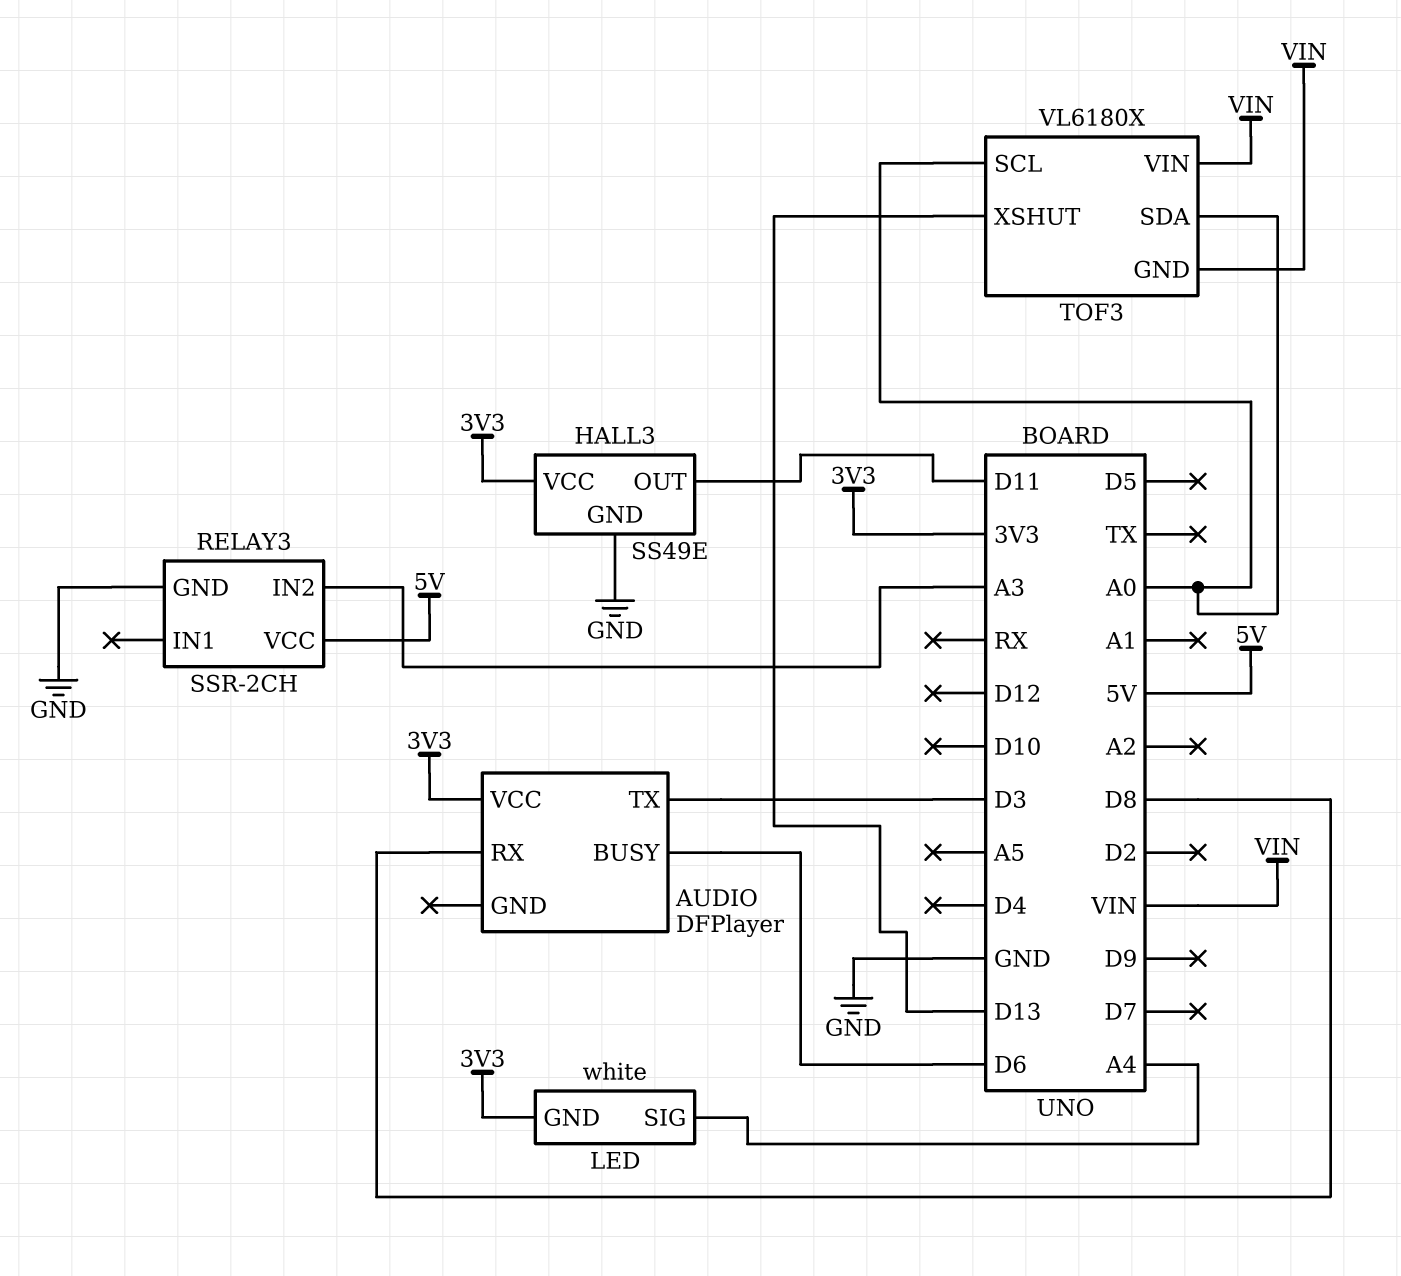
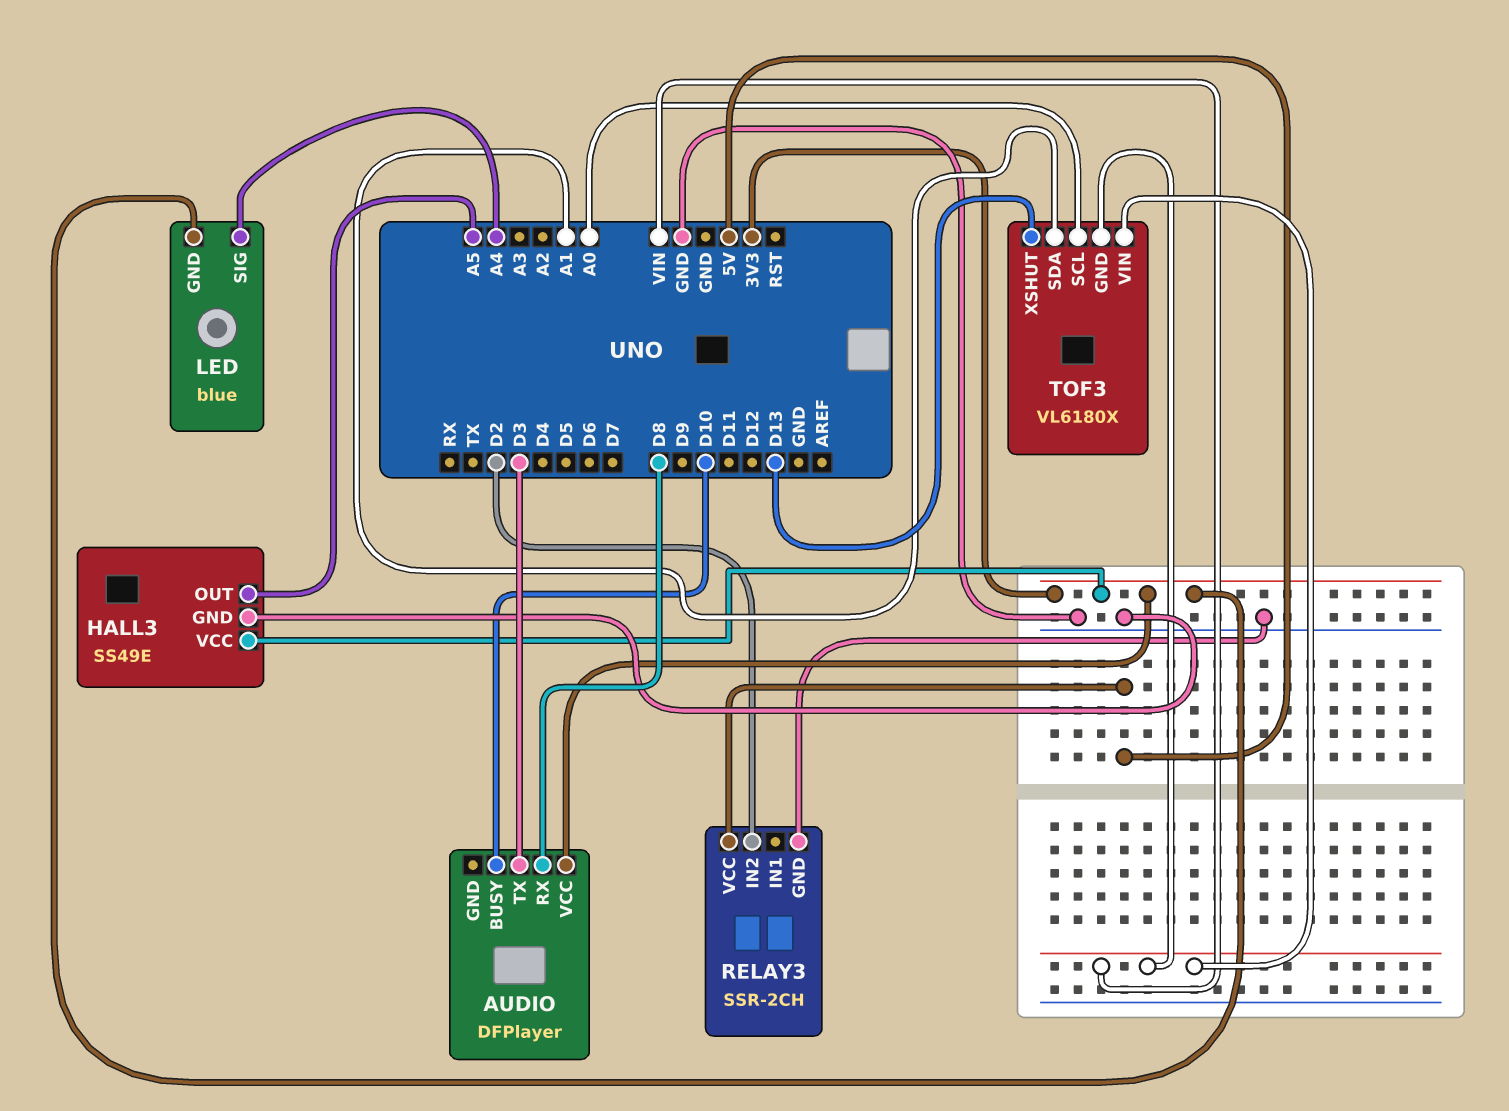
AUDIO pin BUSY: D6 -> D10
HALL3 pin OUT: D11 -> A5
LED: white -> blue
RELAY3 pin IN2: A3 -> D2
TOF3 pin SDA: A0 -> A1

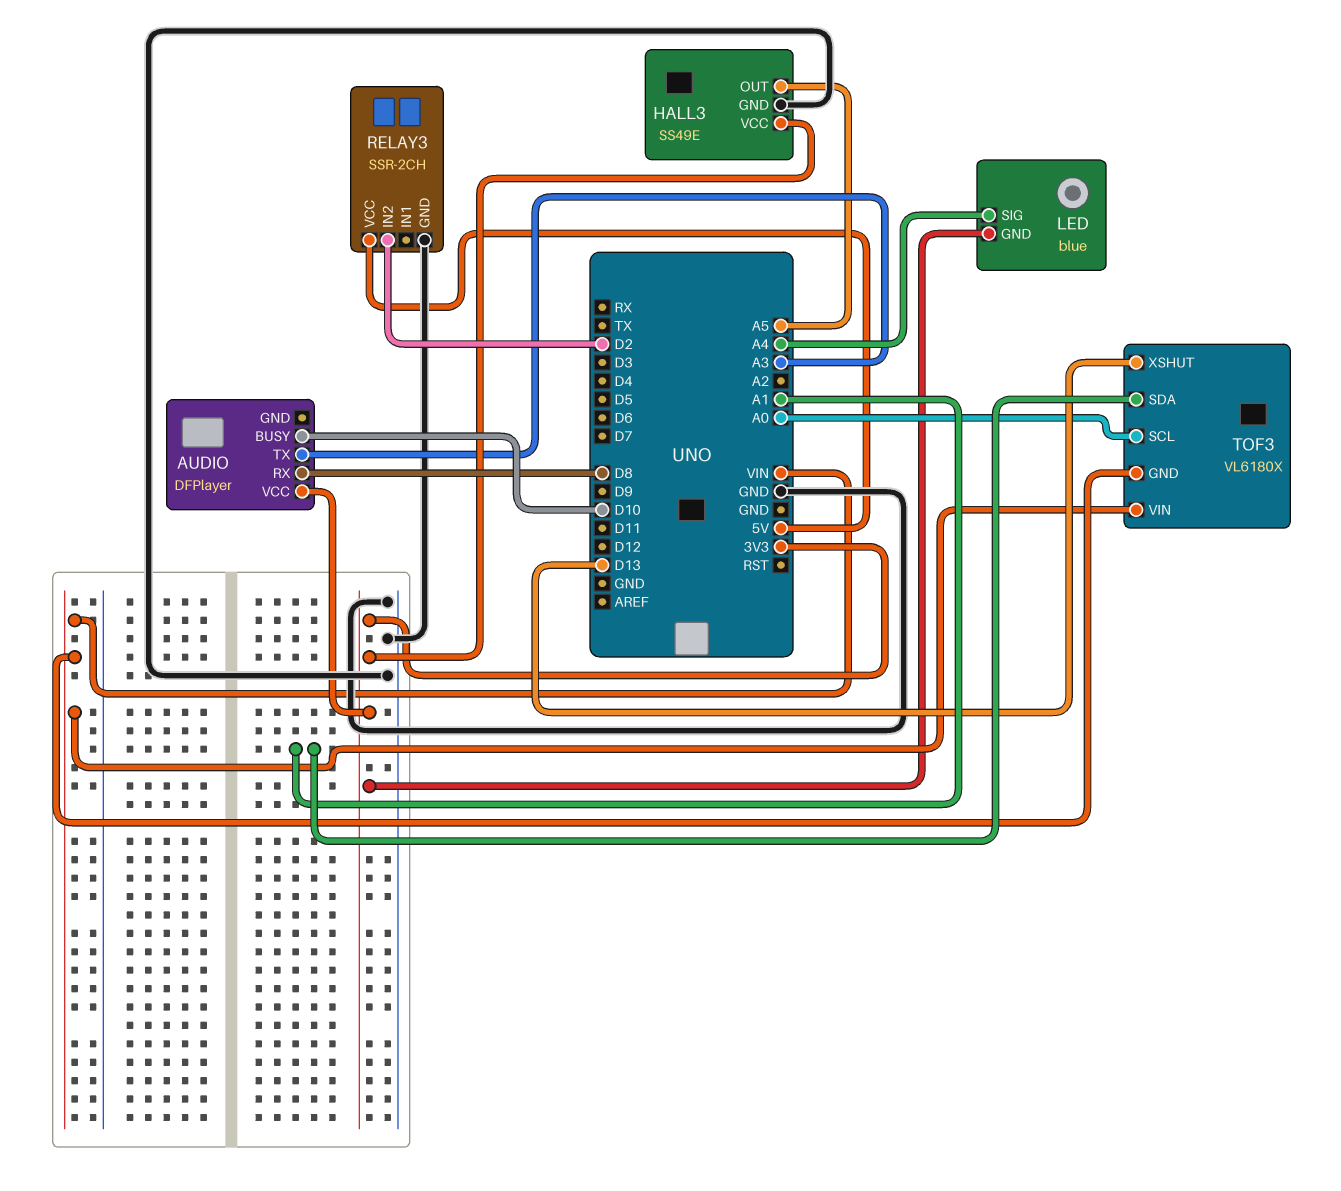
AUDIO pin TX: D3 -> A3

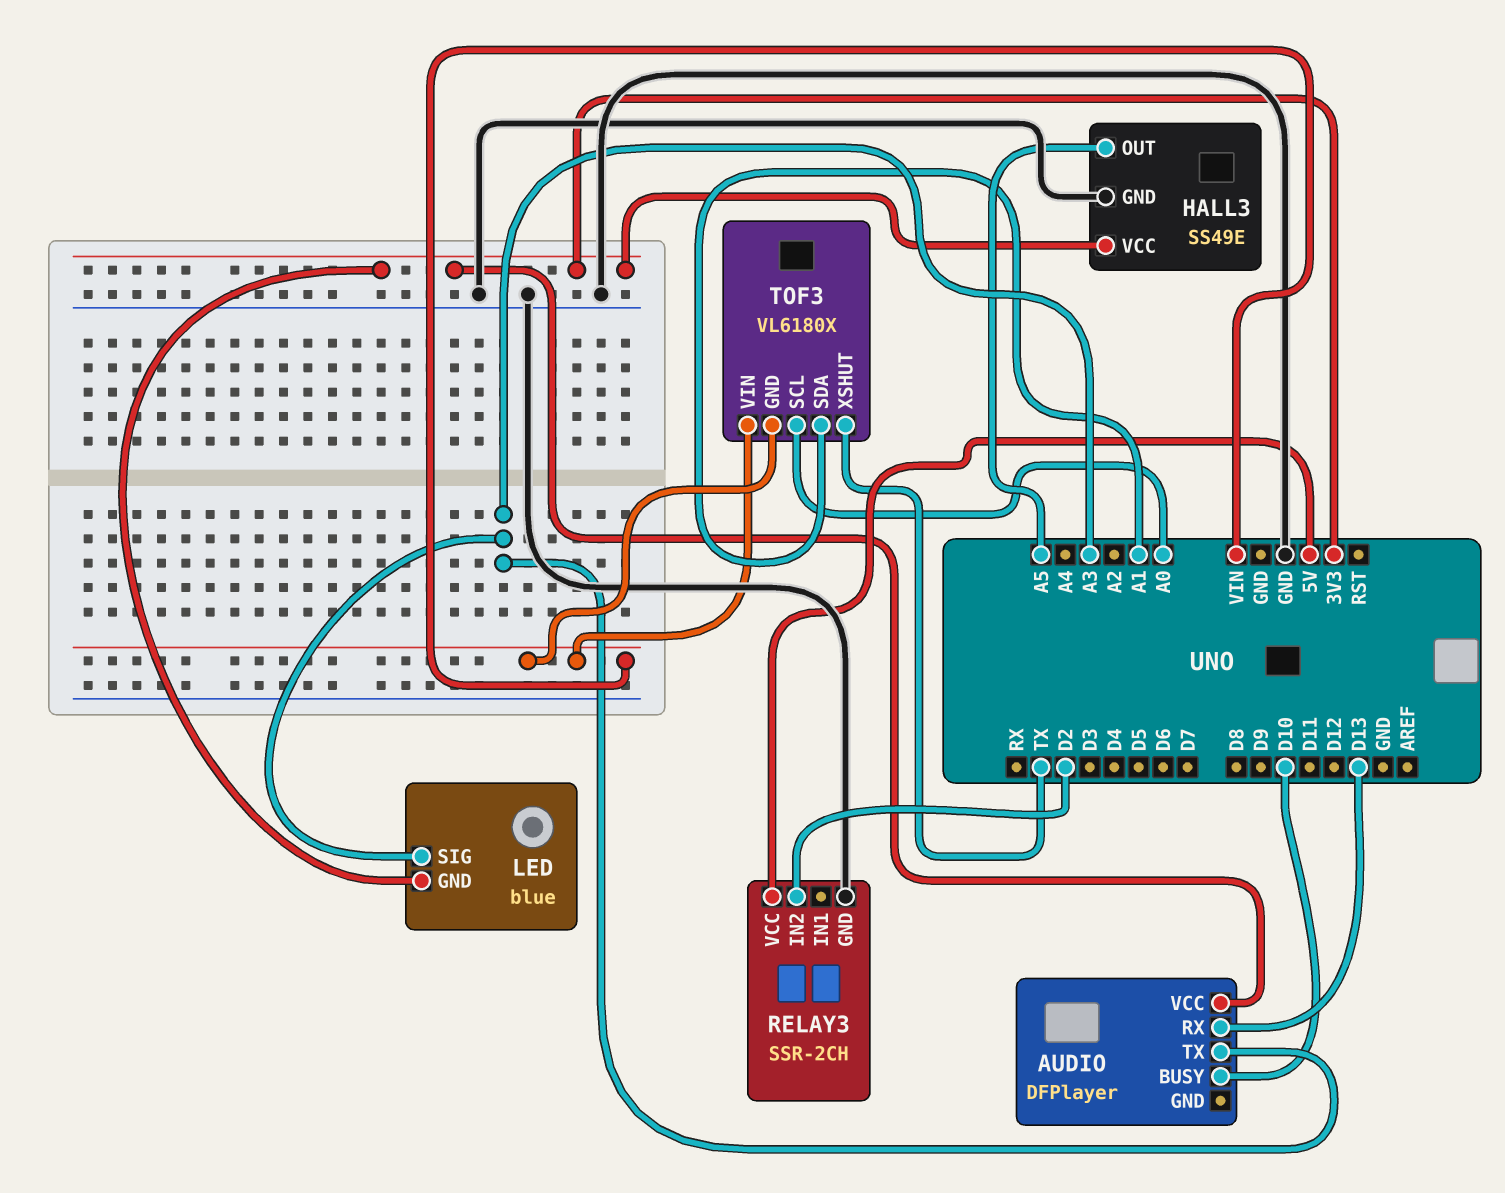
AUDIO pin RX: D8 -> D13
LED pin SIG: A4 -> A3
TOF3 pin XSHUT: D13 -> TX

